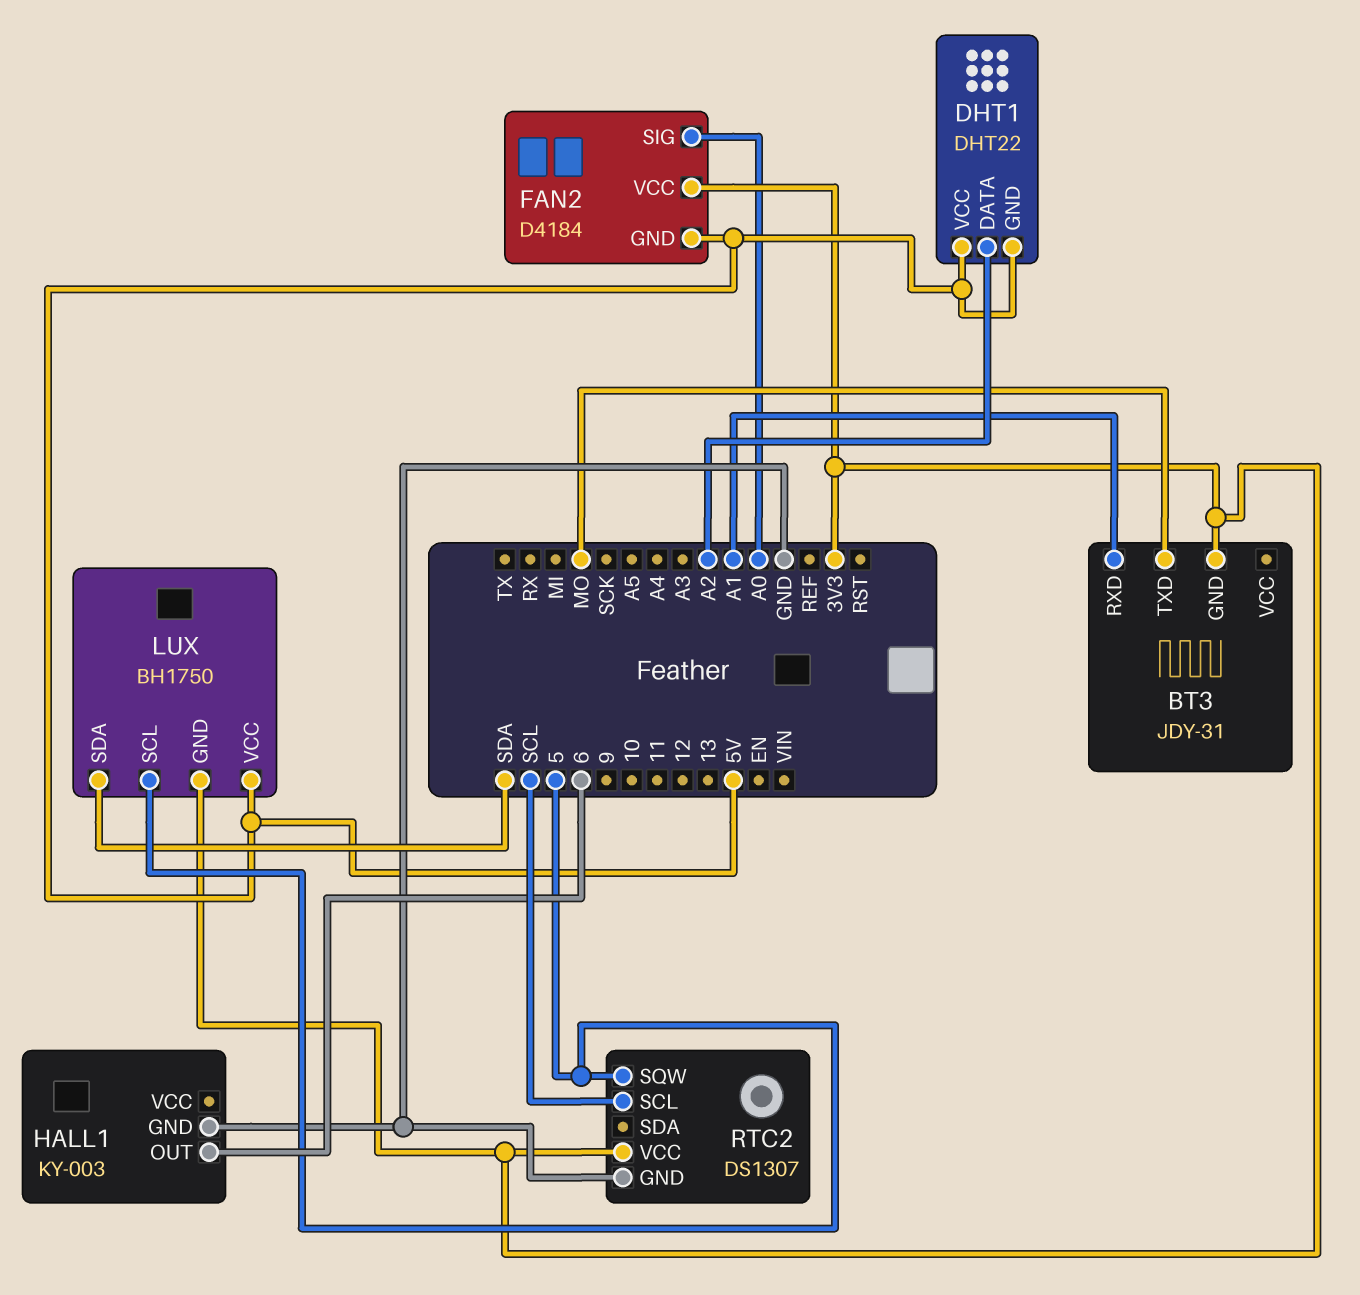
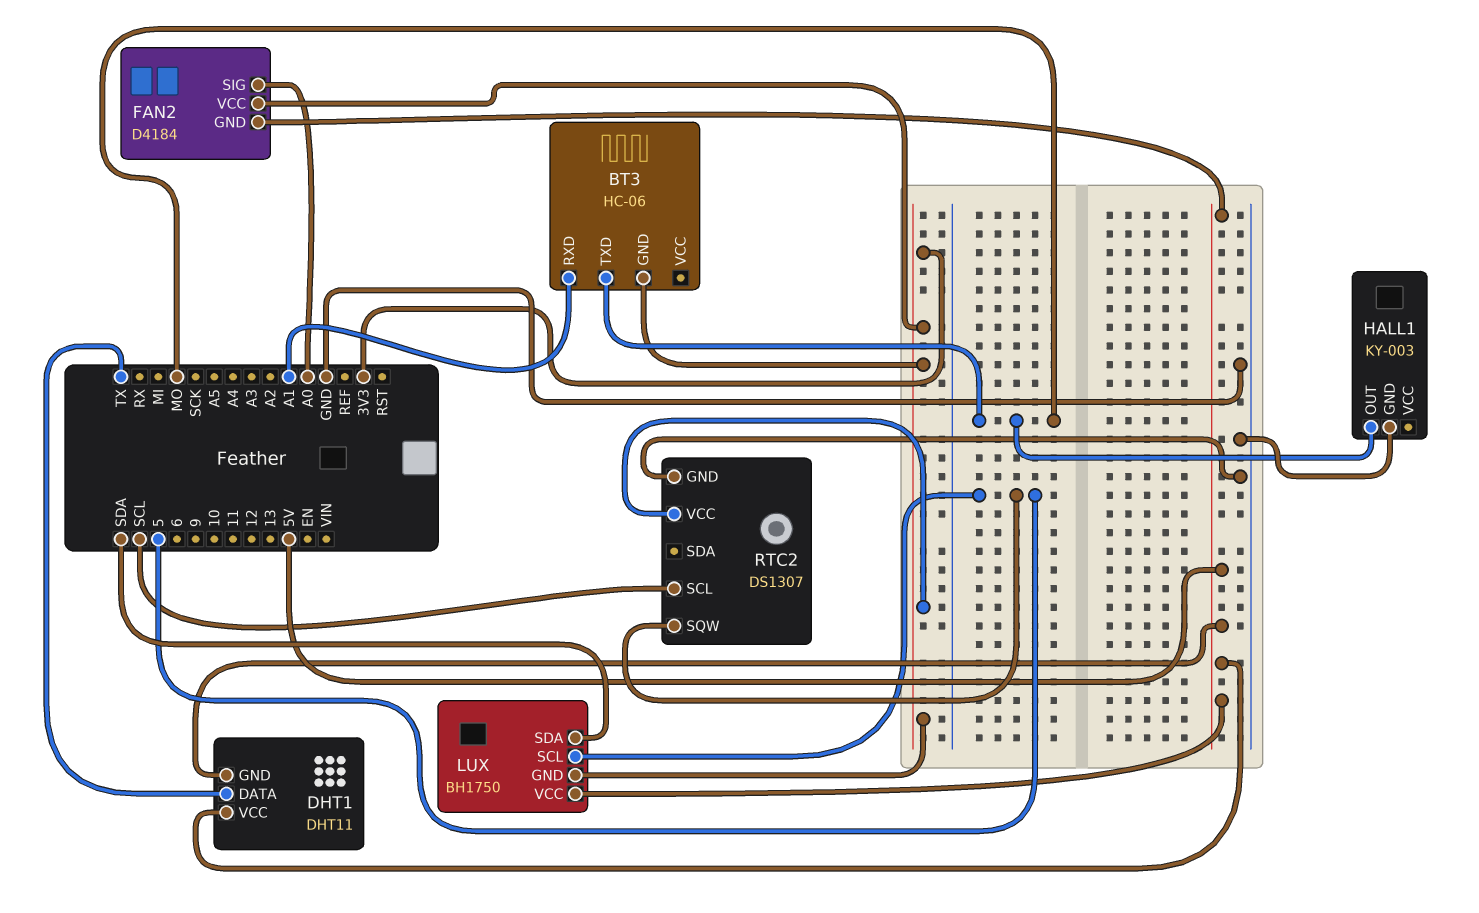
BT3: JDY-31 -> HC-06
DHT1: DHT22 -> DHT11
DHT1 pin DATA: A2 -> TX
HALL1 pin OUT: 6 -> MO

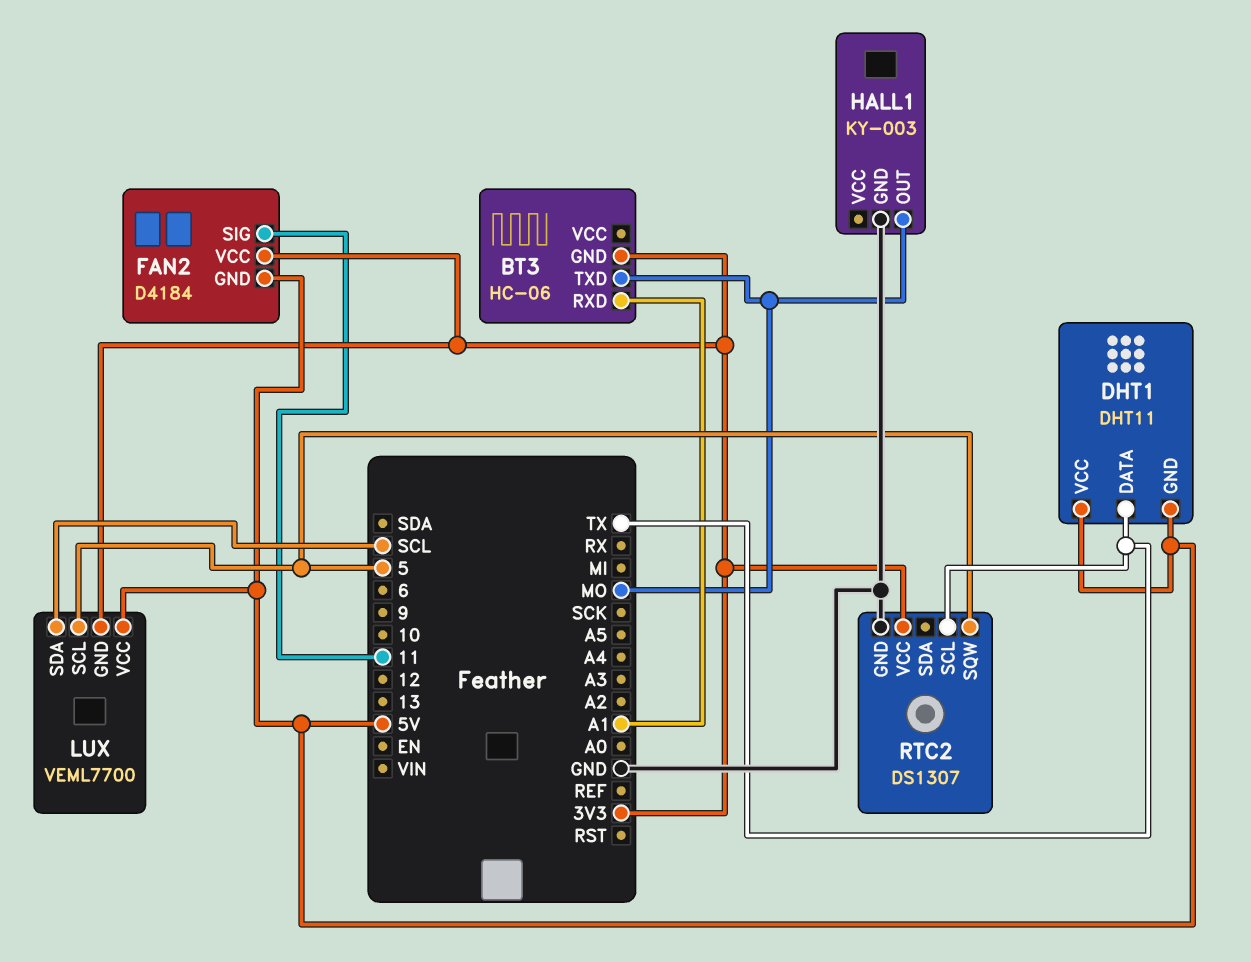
FAN2 pin SIG: A0 -> 11
LUX: BH1750 -> VEML7700
LUX pin SDA: SDA -> SCL
RTC2 pin SCL: SCL -> TX

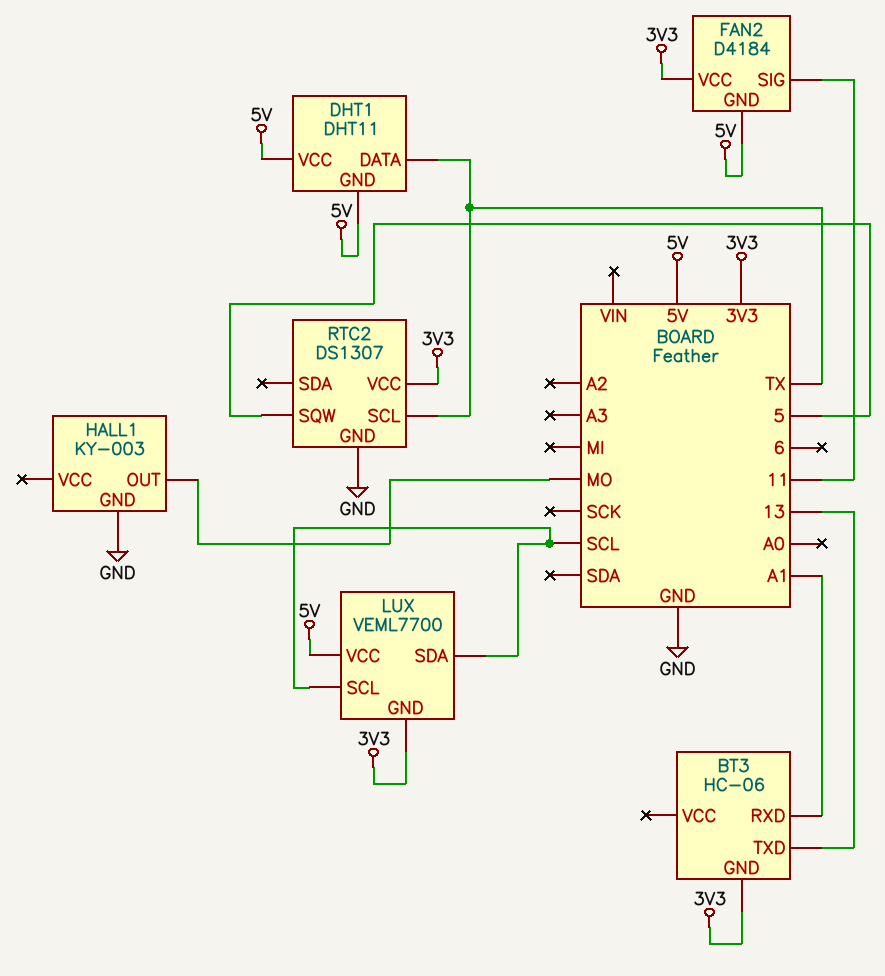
BT3 pin TXD: MO -> 13
LUX pin SCL: 5 -> SCL

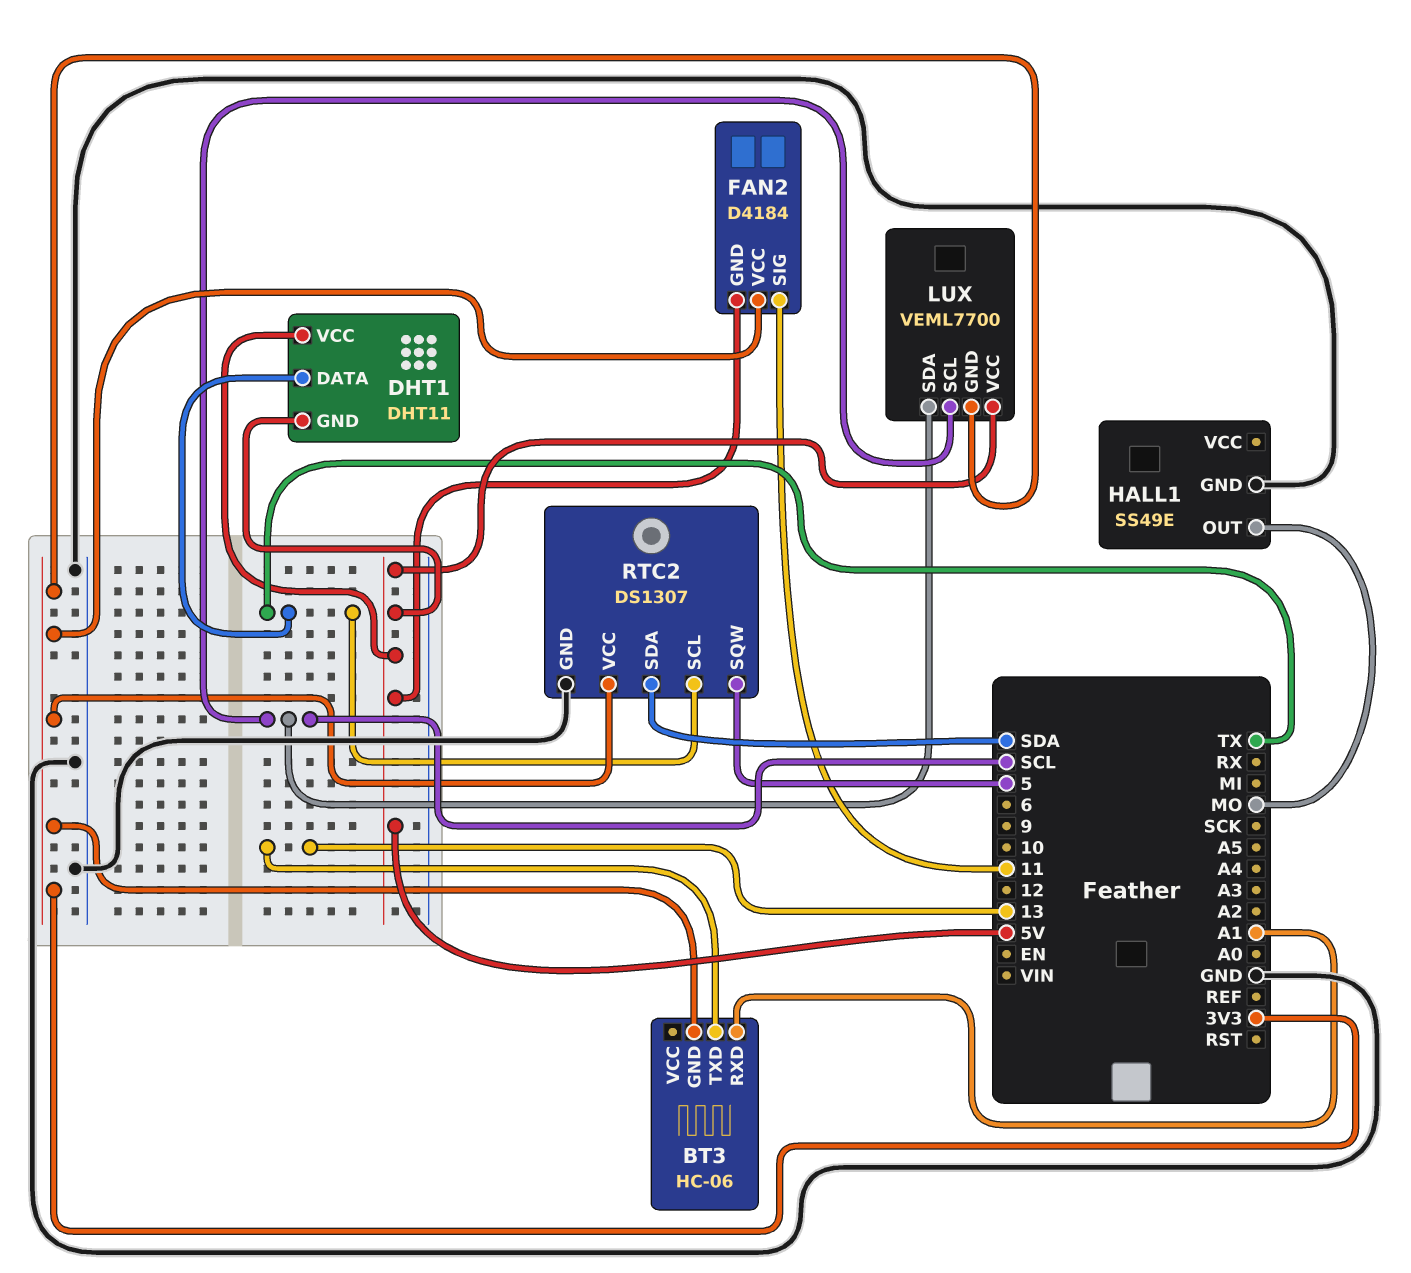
HALL1: KY-003 -> SS49E
RTC2 pin SDA: none -> SDA

